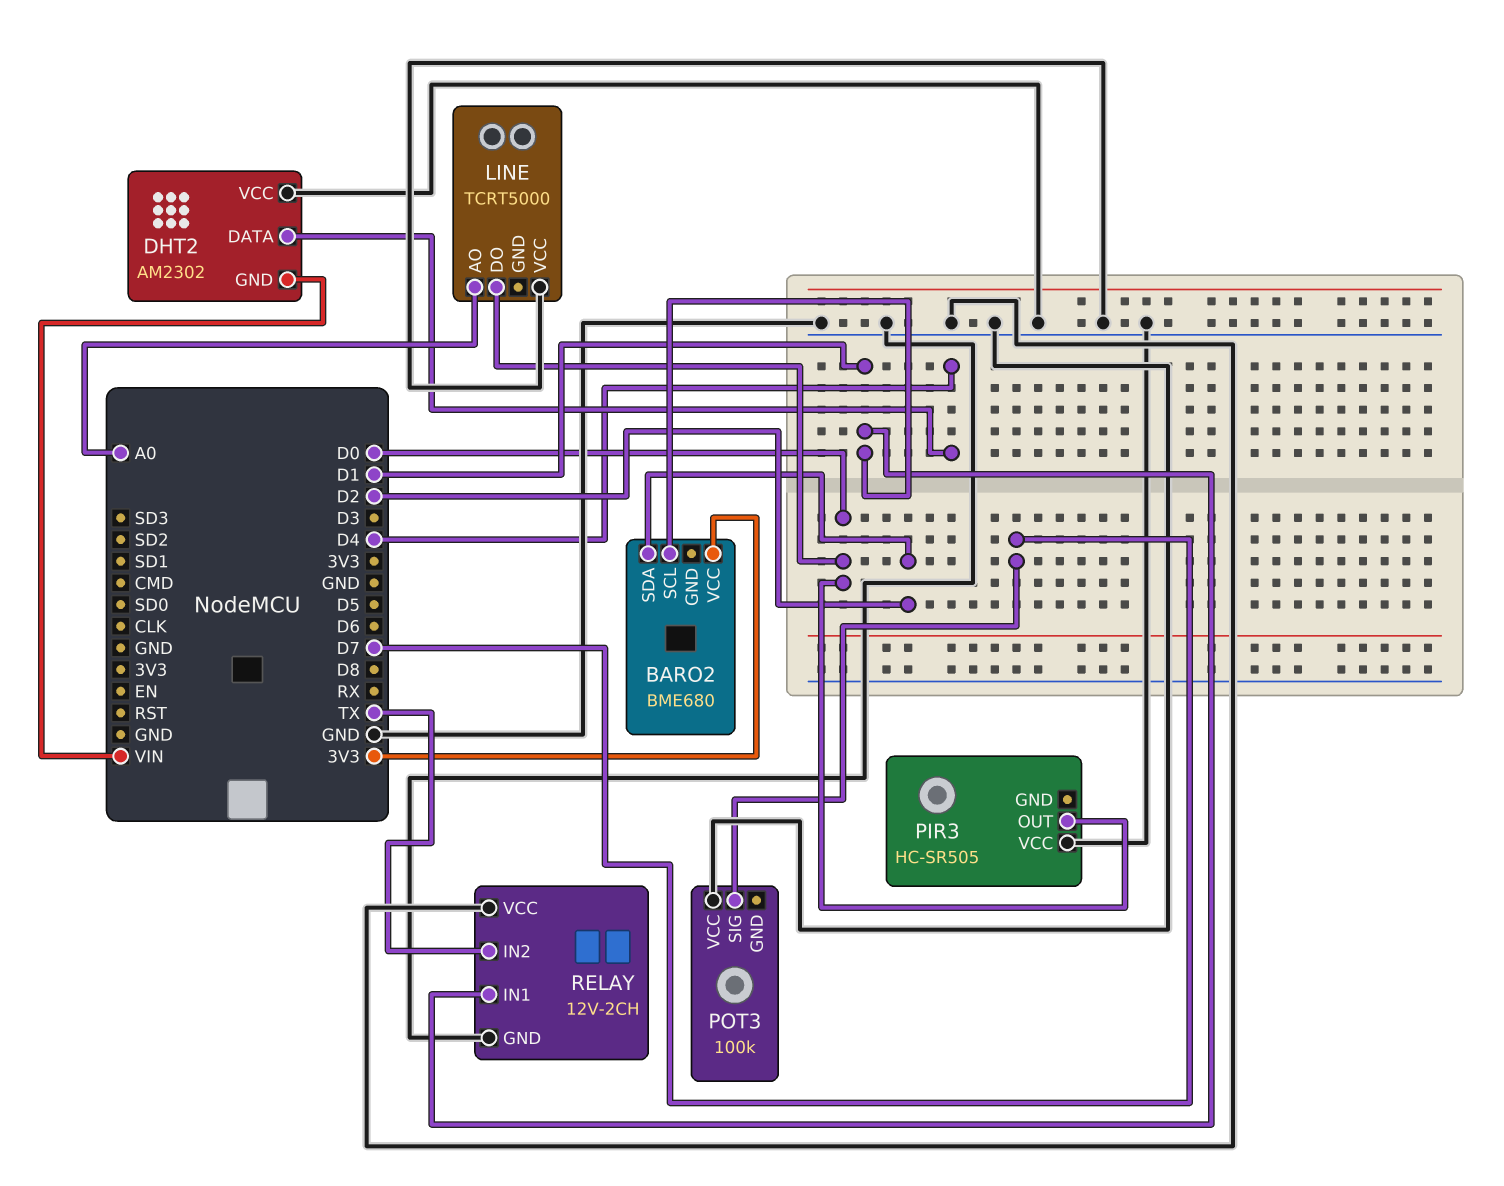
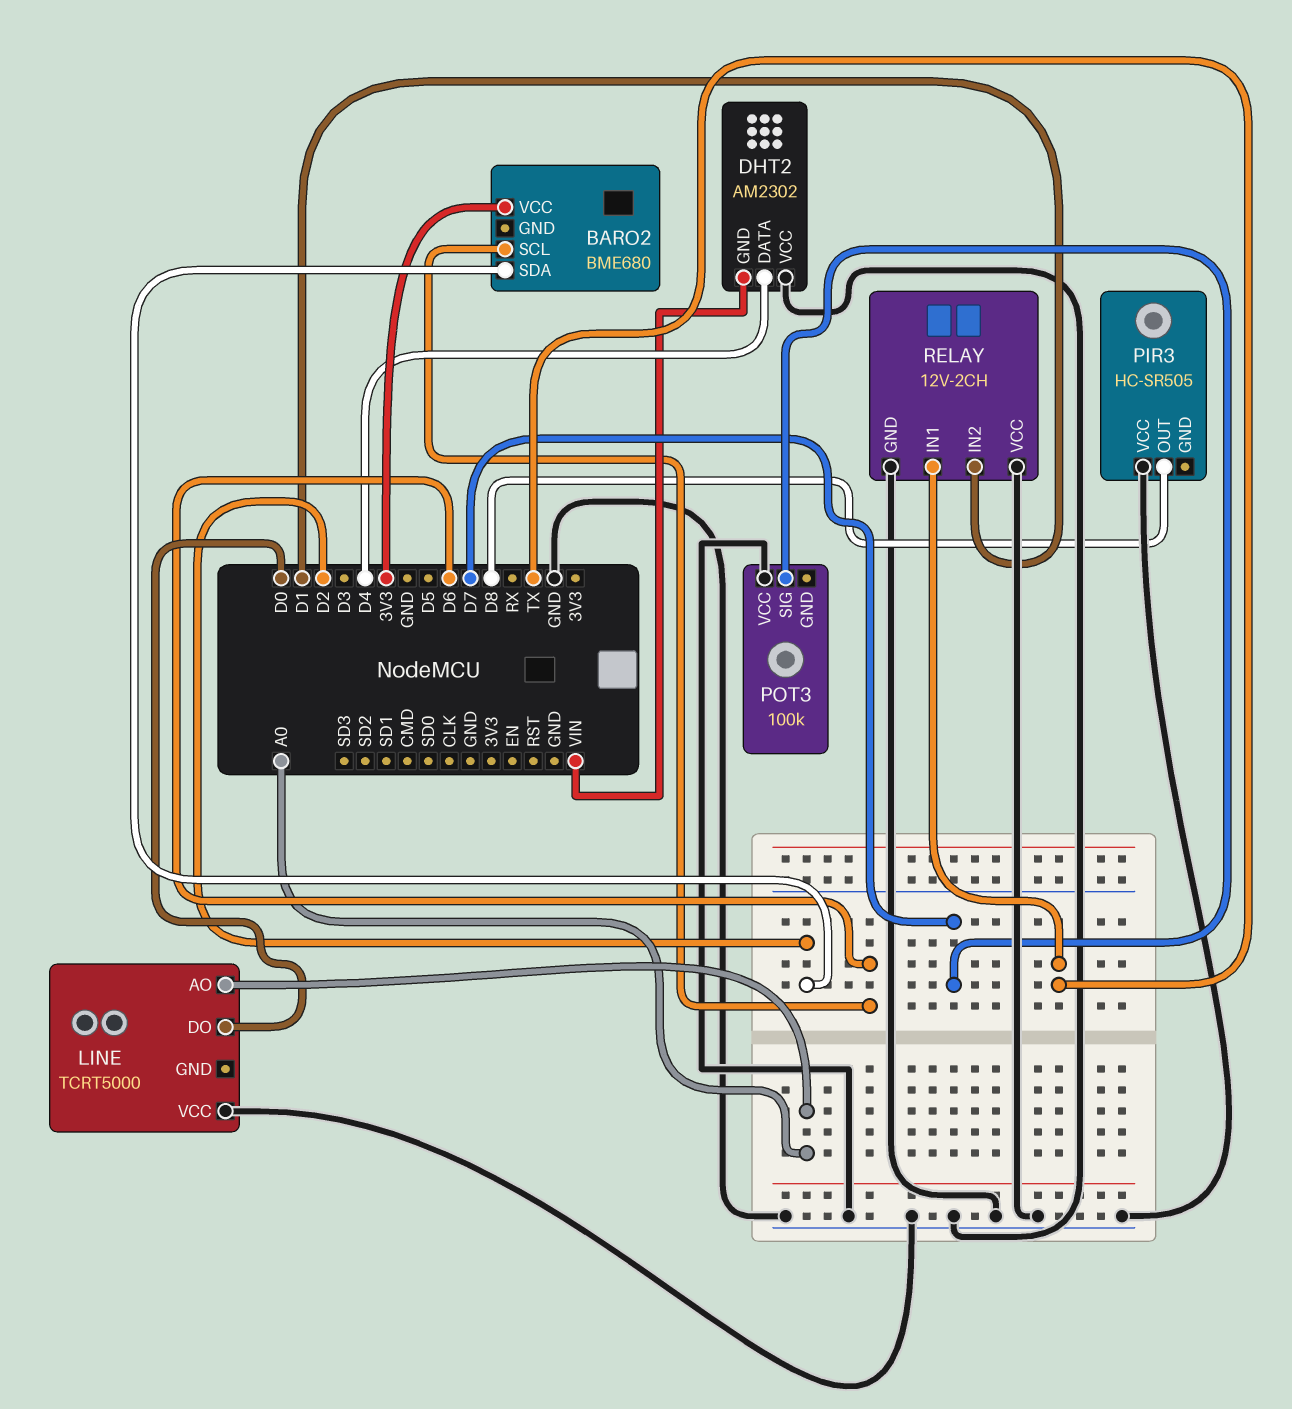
BARO2 pin SCL: D1 -> D6
PIR3 pin OUT: D0 -> D8
RELAY pin IN1: D1 -> TX
RELAY pin IN2: TX -> D1

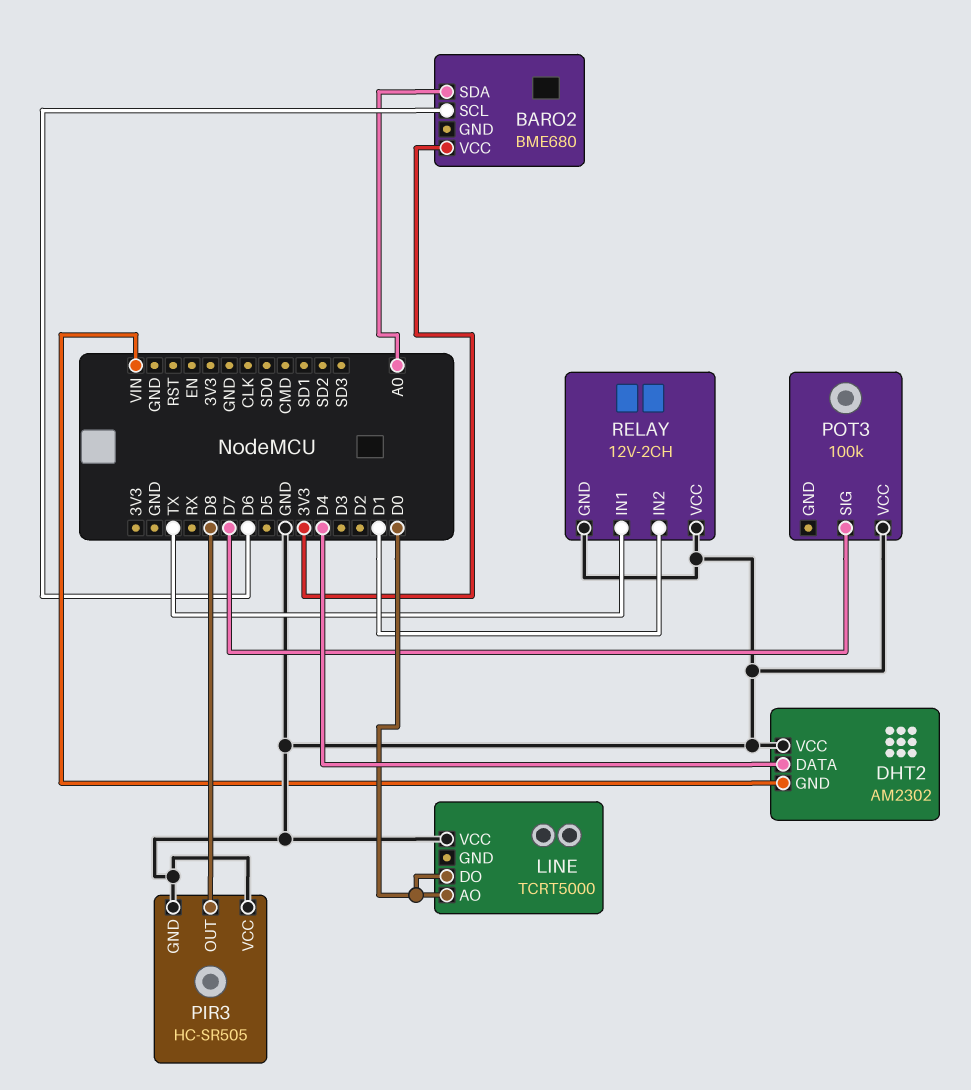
BARO2 pin SDA: D2 -> A0
LINE pin AO: A0 -> D0
PIR3 pin GND: none -> GND

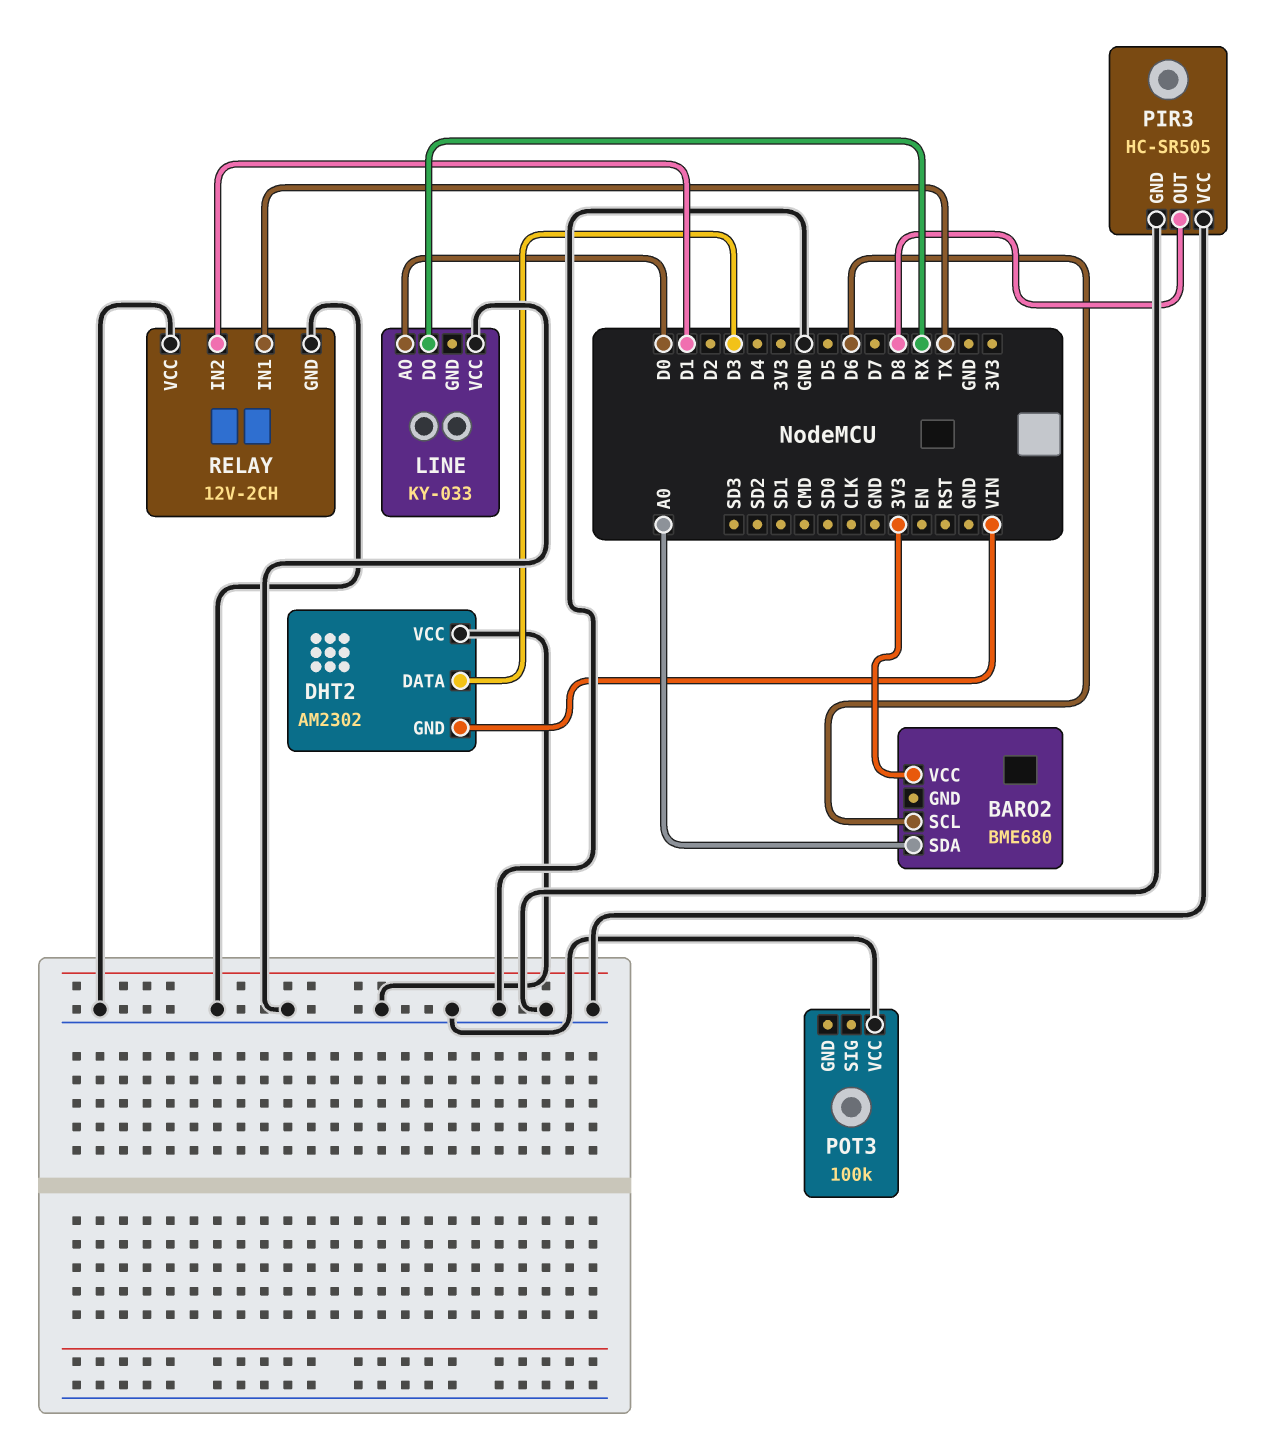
DHT2 pin DATA: D4 -> D3
LINE: TCRT5000 -> KY-033
LINE pin DO: D0 -> RX
POT3 pin SIG: D7 -> none

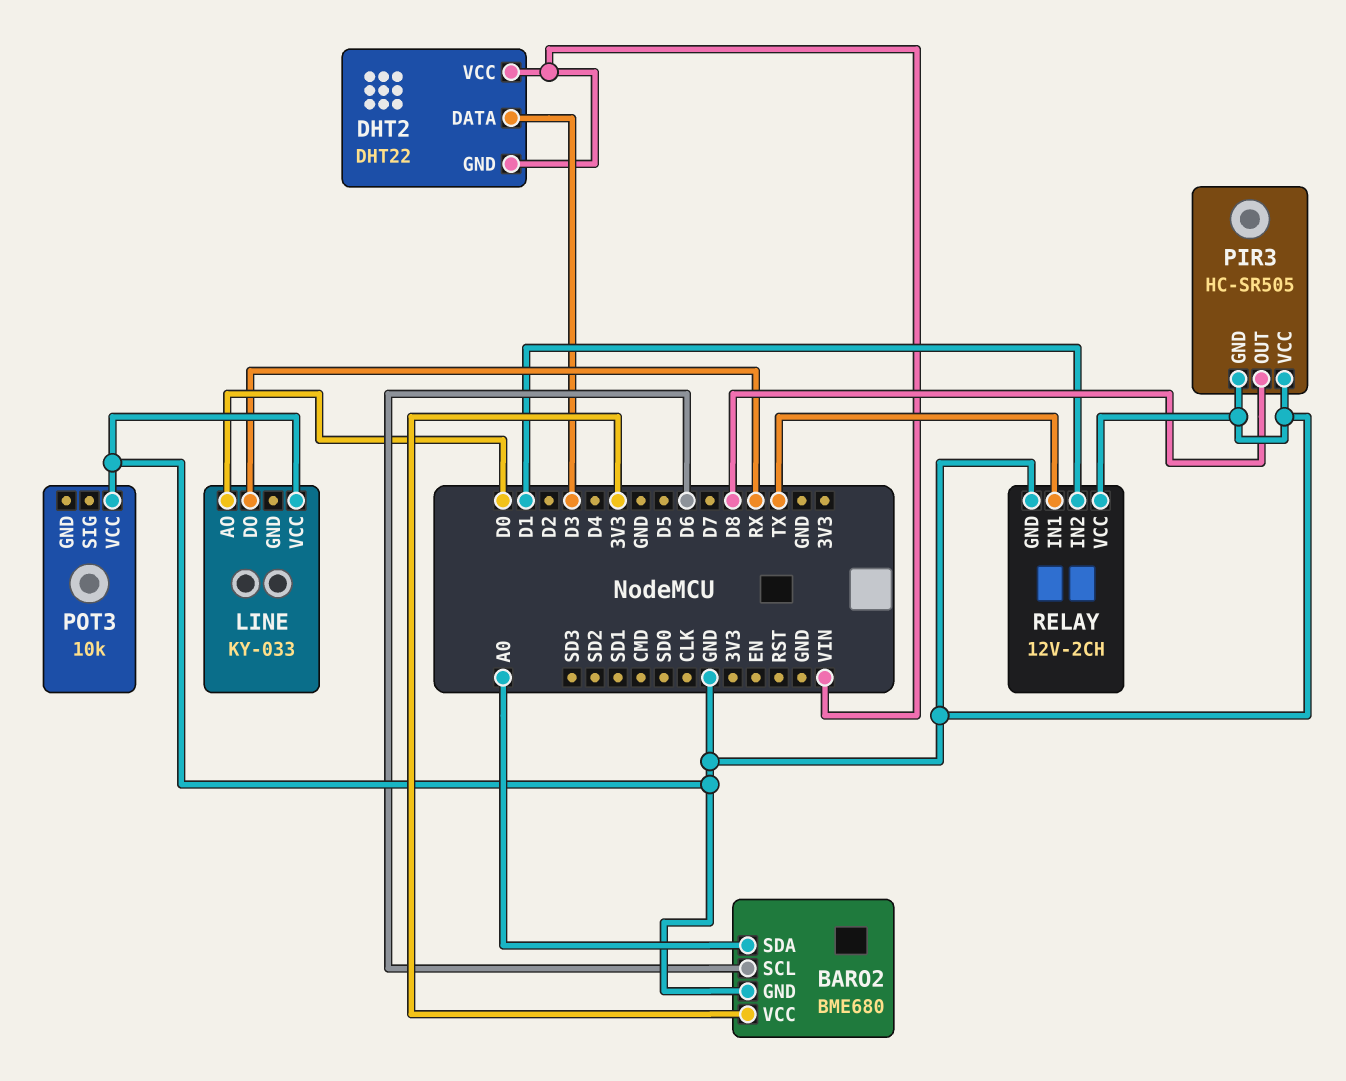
BARO2 pin GND: none -> GND
DHT2: AM2302 -> DHT22
DHT2 pin VCC: GND -> VIN
POT3: 100k -> 10k

